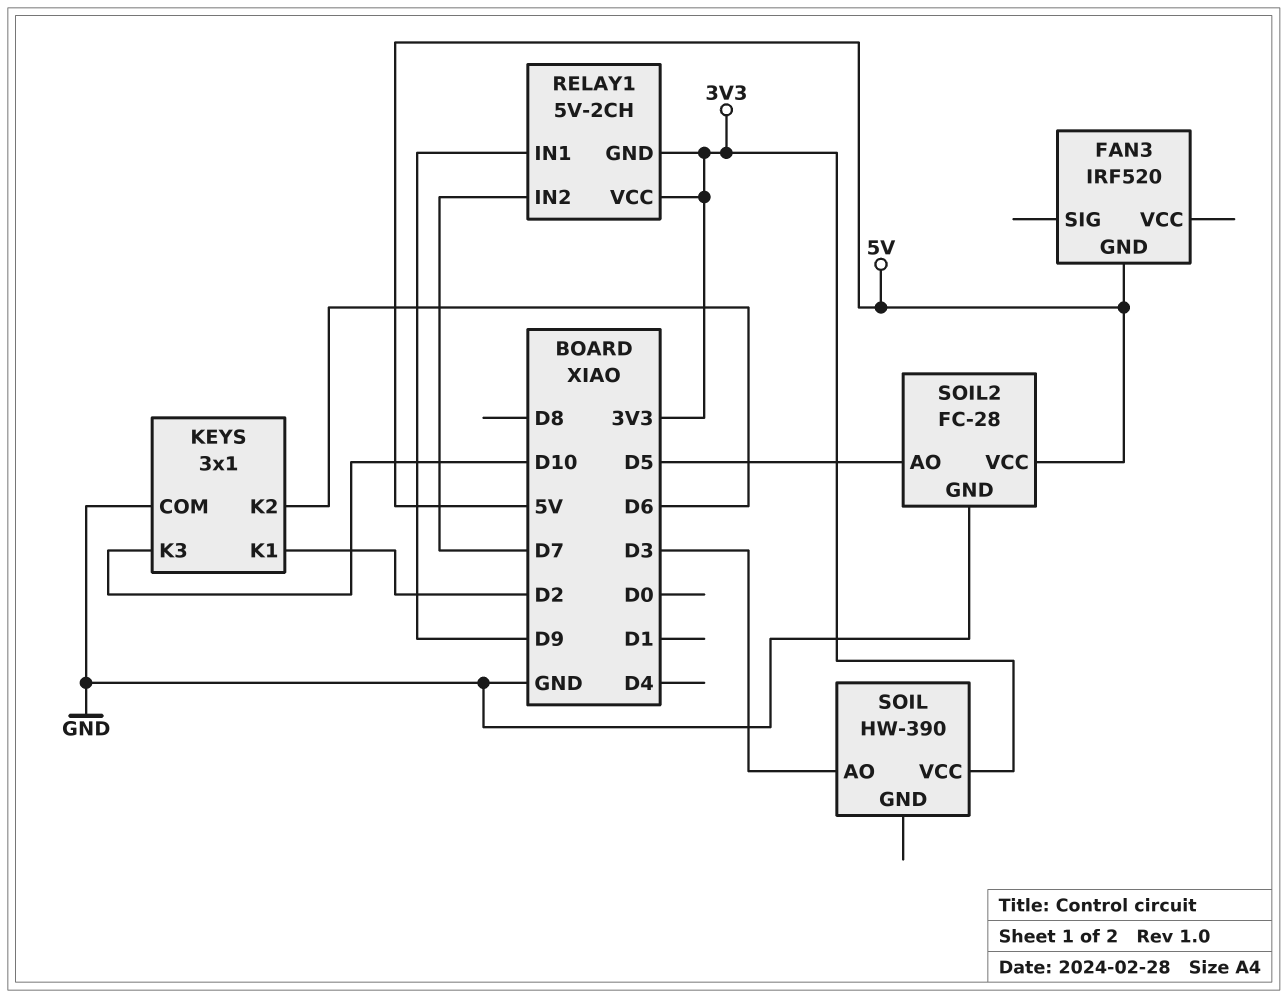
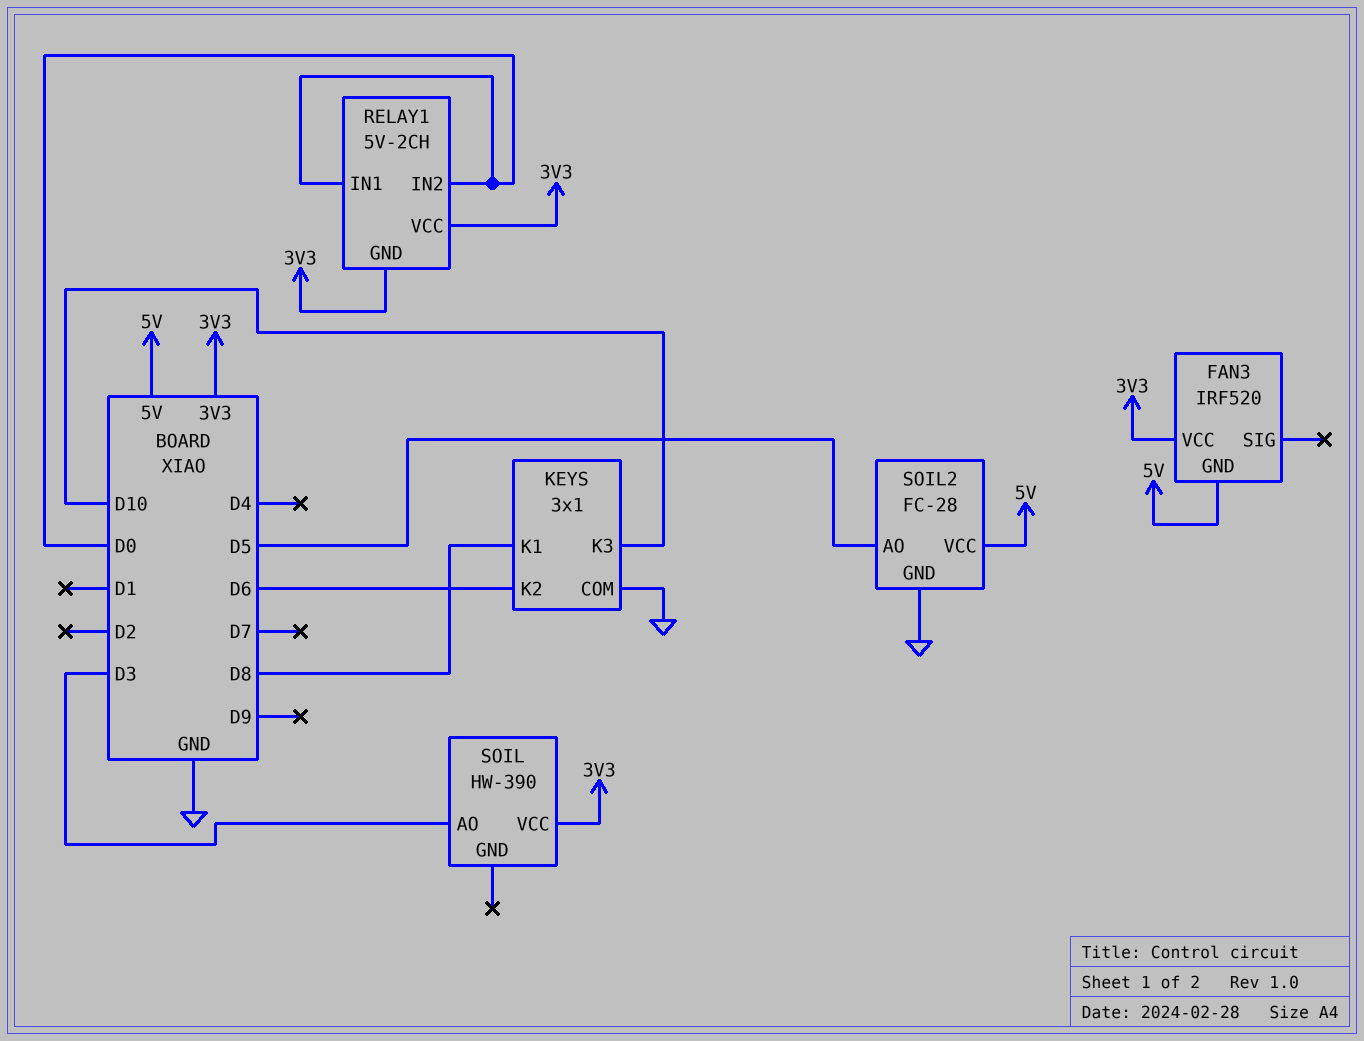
FAN3 pin VCC: none -> 3V3
KEYS pin K1: D2 -> D8
RELAY1 pin IN1: D9 -> D0
RELAY1 pin IN2: D7 -> D0

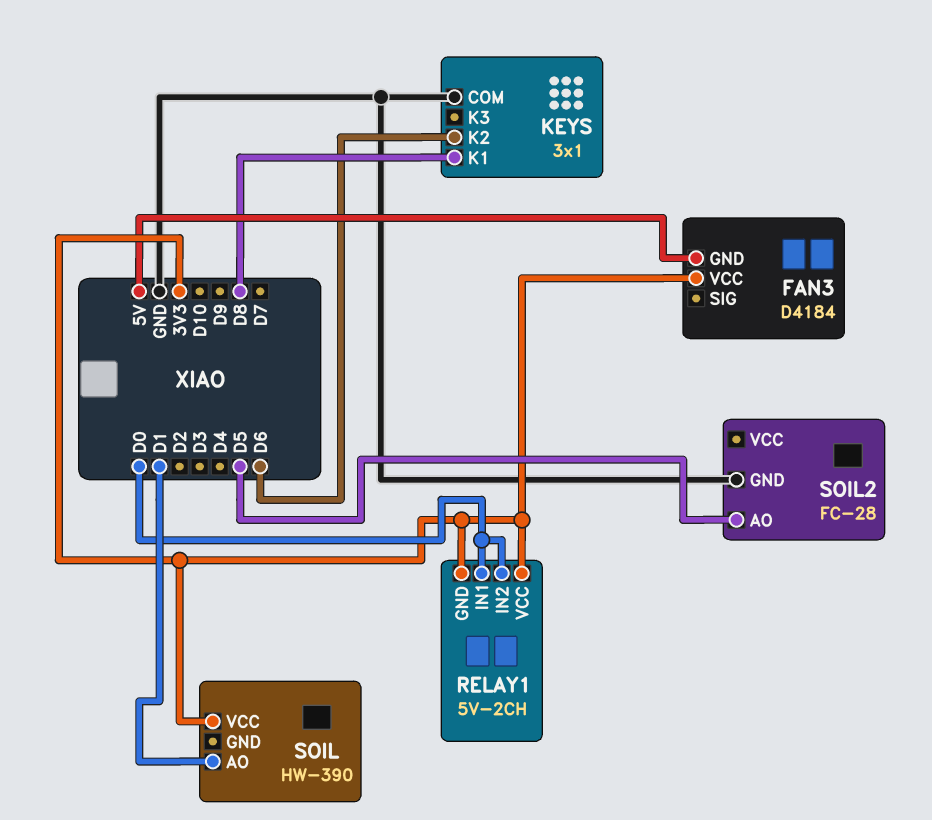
FAN3: IRF520 -> D4184
KEYS pin K3: D10 -> none
SOIL pin AO: D3 -> D1
SOIL2 pin VCC: 5V -> none

